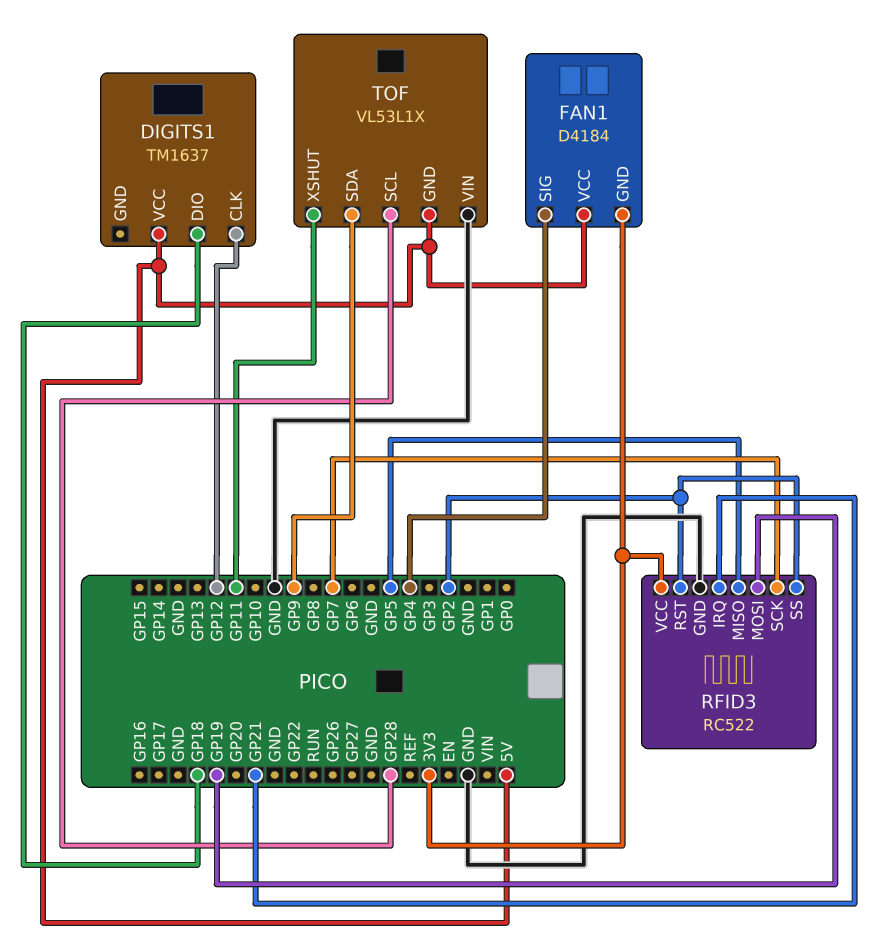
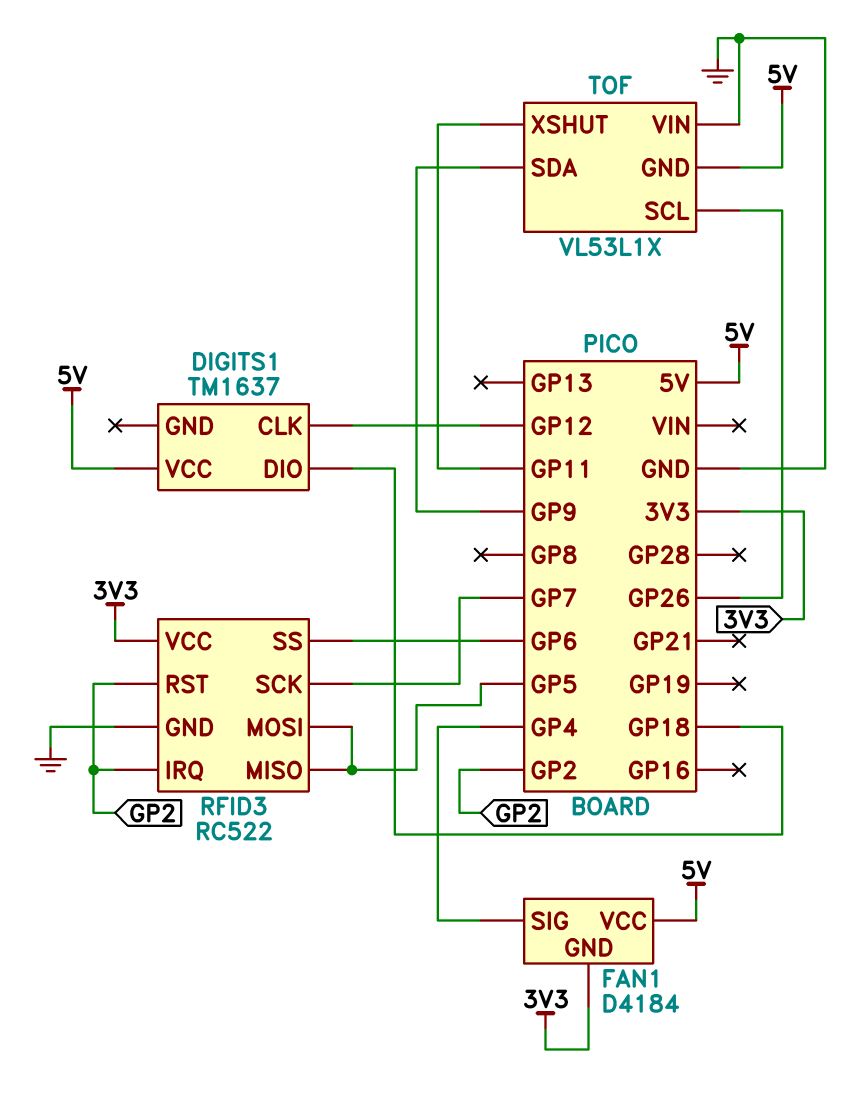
RFID3 pin IRQ: GP21 -> GP2
RFID3 pin MOSI: GP19 -> GP5
RFID3 pin SS: GP2 -> GP6
TOF pin SCL: GP28 -> GP26

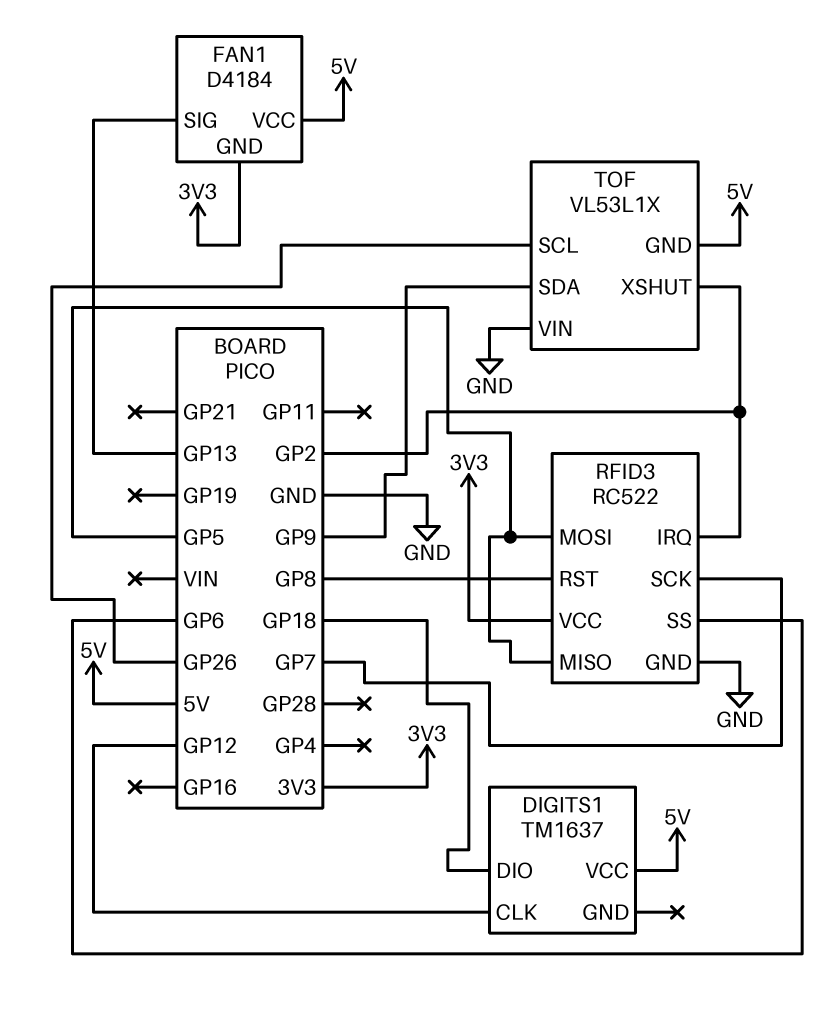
FAN1 pin SIG: GP4 -> GP13
RFID3 pin RST: GP2 -> GP8
TOF pin XSHUT: GP11 -> GP2

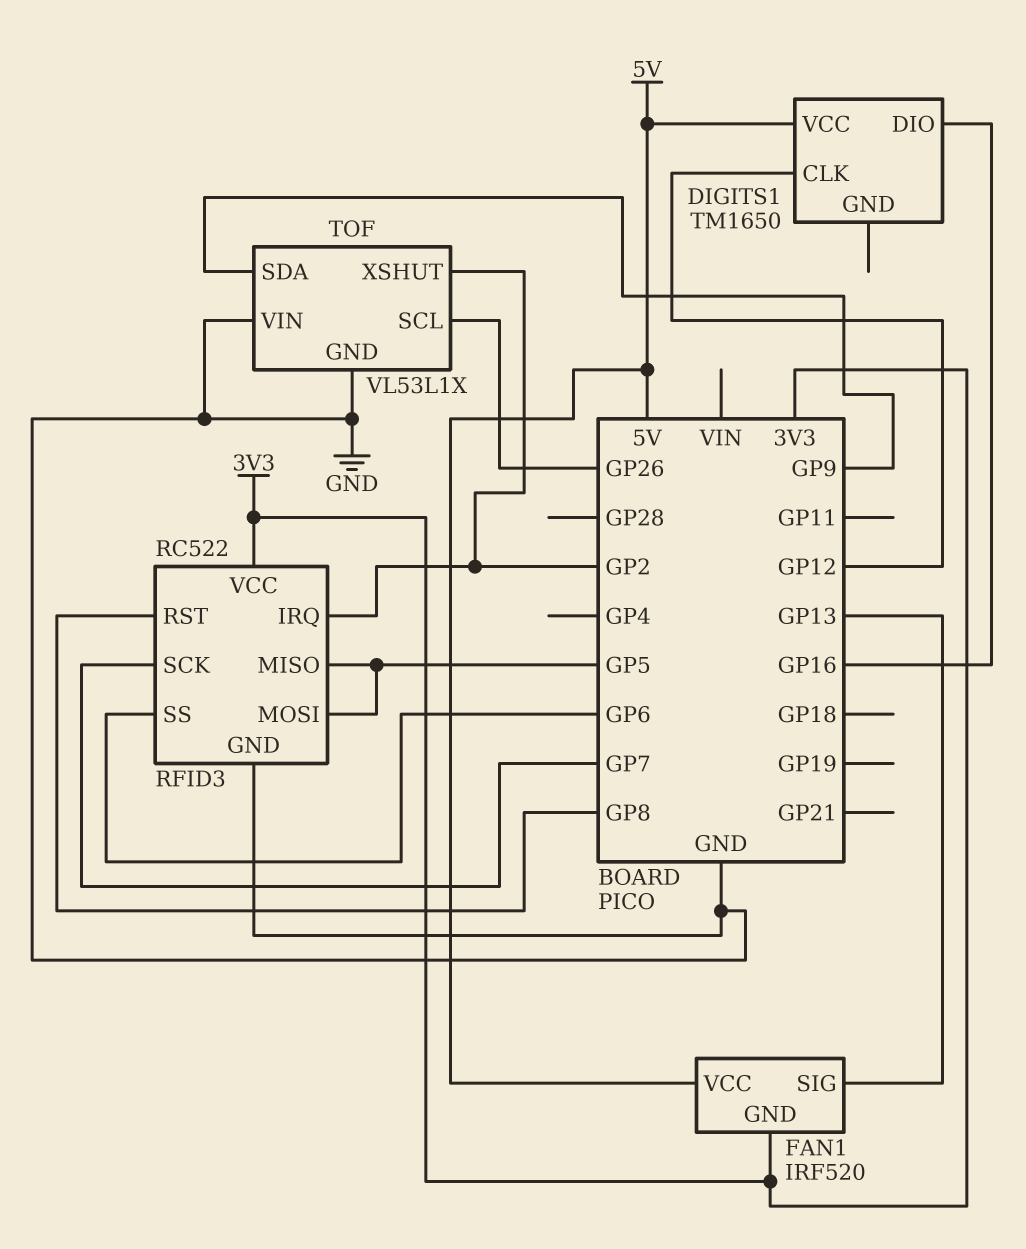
DIGITS1: TM1637 -> TM1650
DIGITS1 pin DIO: GP18 -> GP16
FAN1: D4184 -> IRF520
TOF pin GND: 5V -> GND

